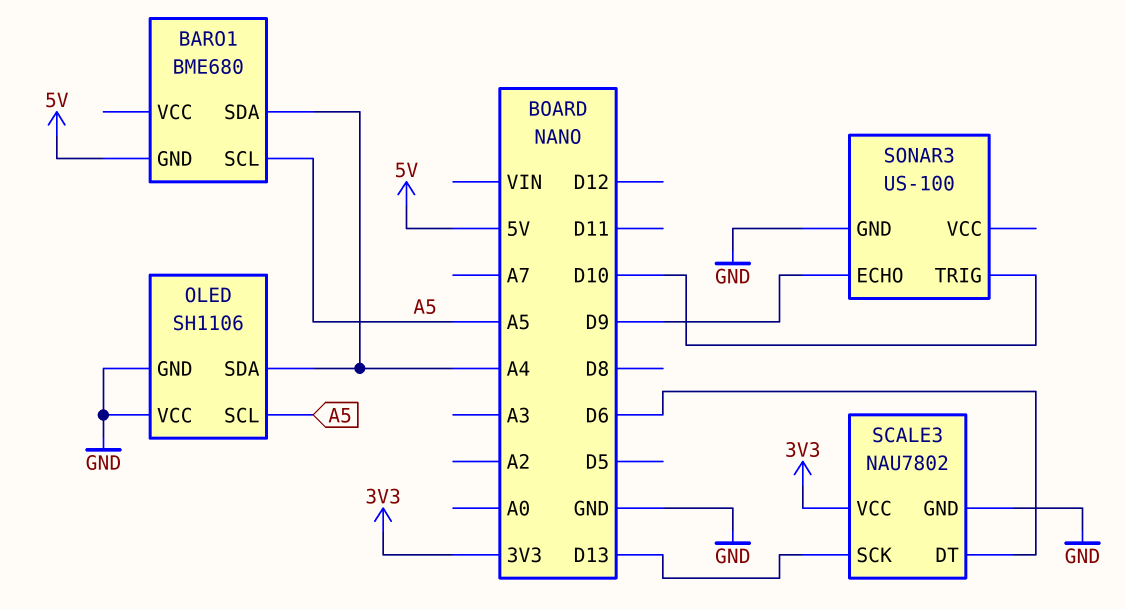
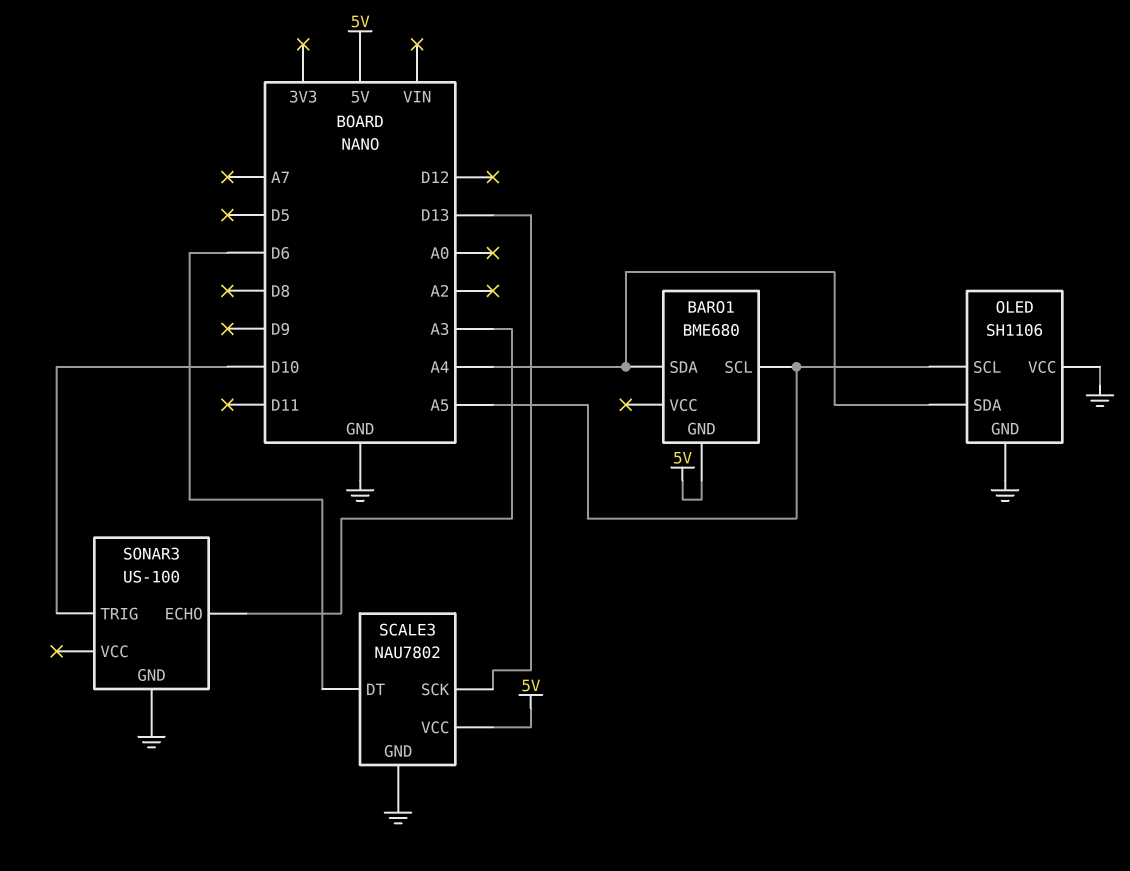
SCALE3 pin VCC: 3V3 -> 5V
SONAR3 pin ECHO: D9 -> A3

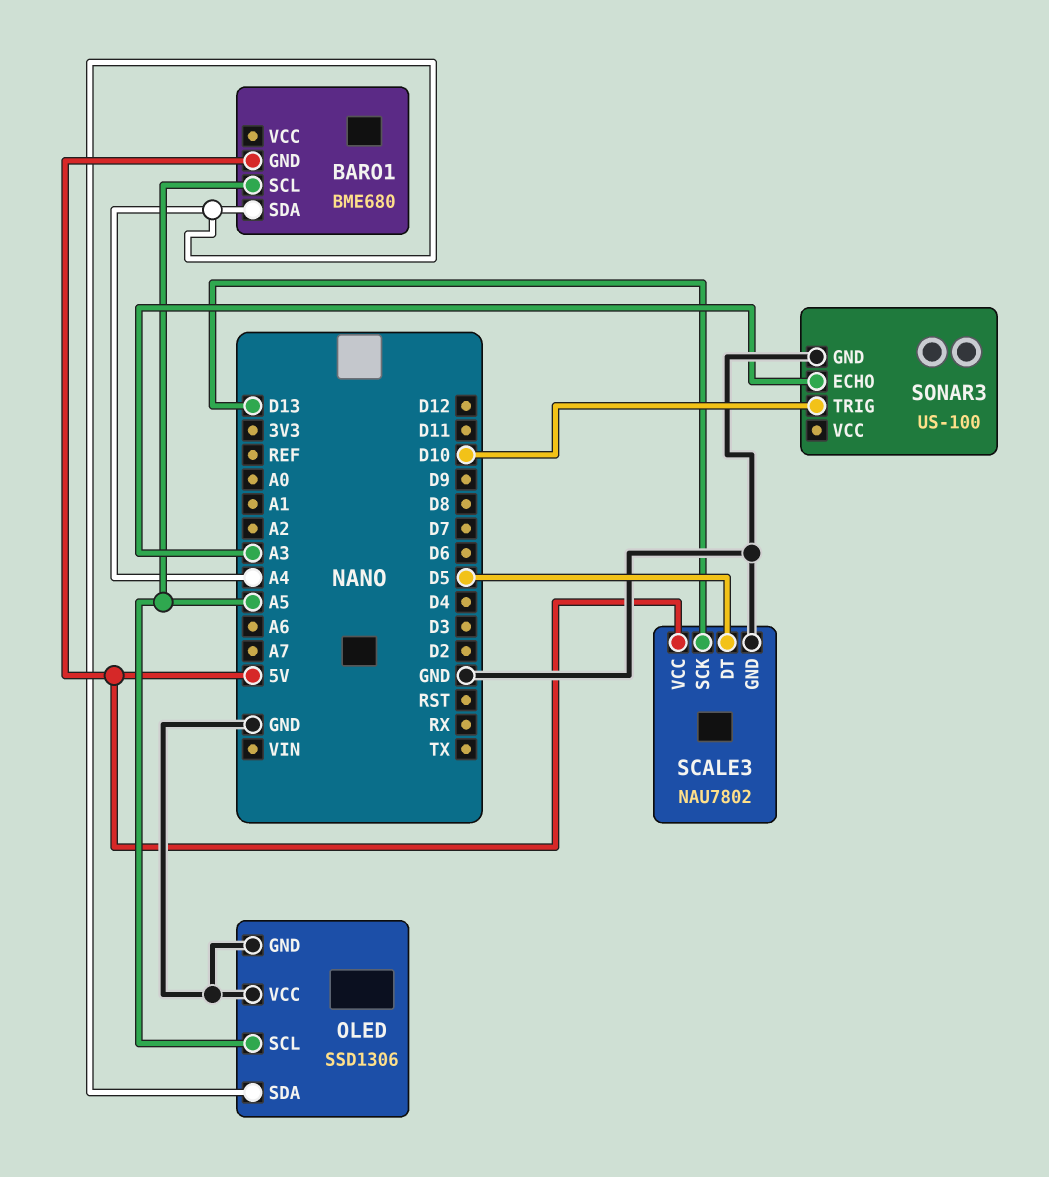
OLED: SH1106 -> SSD1306
SCALE3 pin DT: D6 -> D5

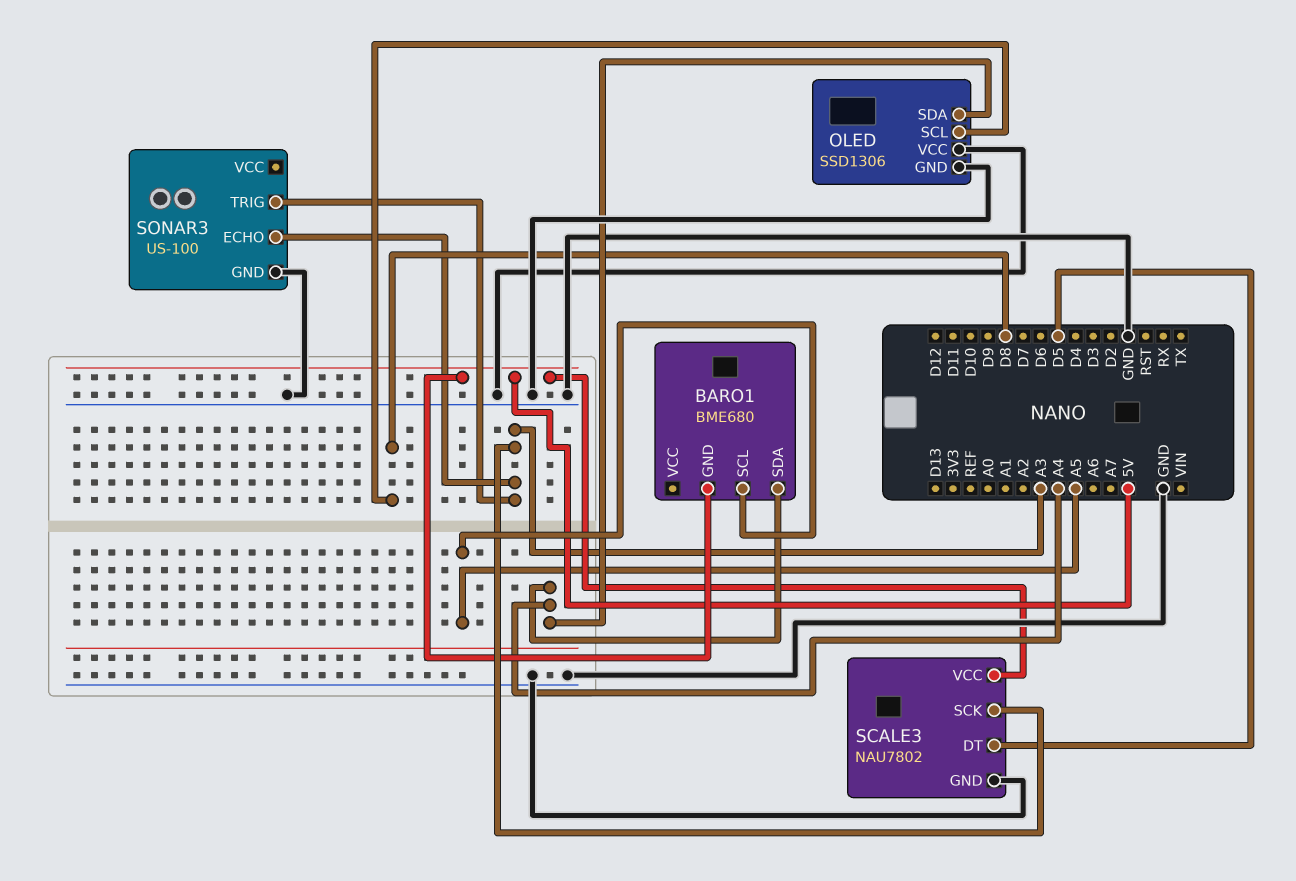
OLED pin SCL: A5 -> D8
SCALE3 pin SCK: D13 -> A3
SONAR3 pin TRIG: D10 -> A3

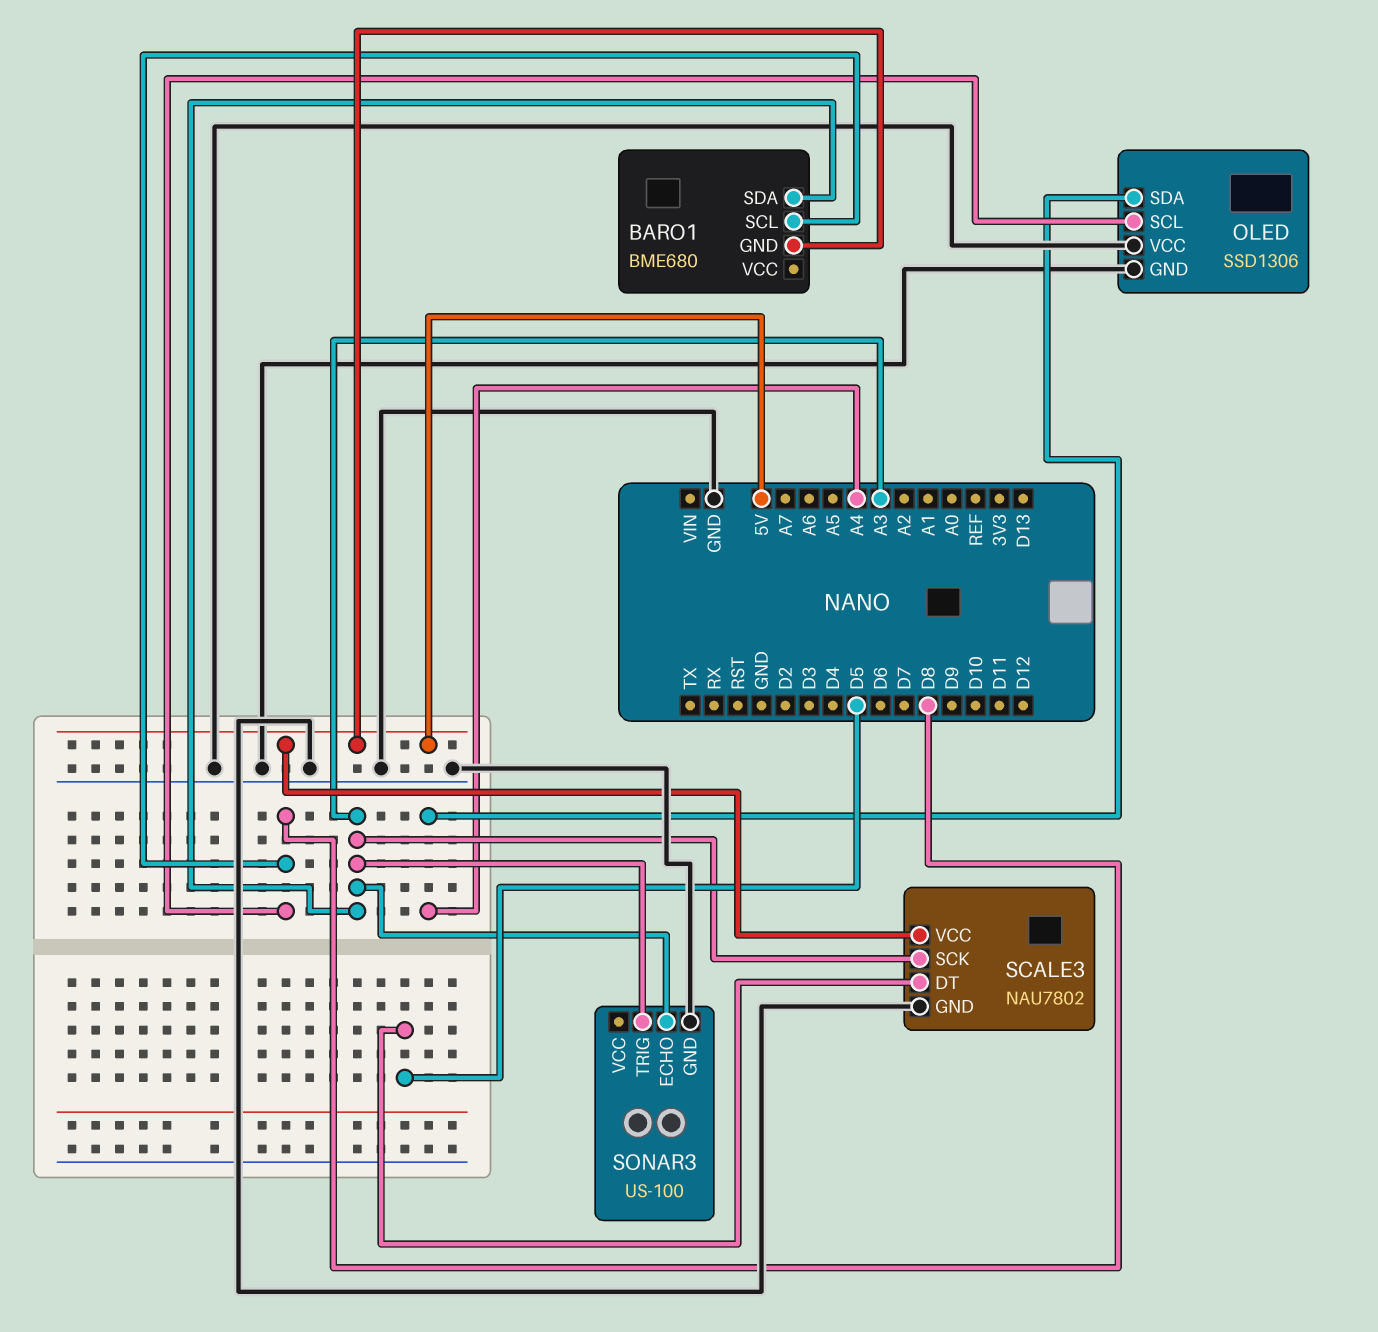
BARO1 pin SCL: A5 -> D8
BARO1 pin SDA: A4 -> A3

